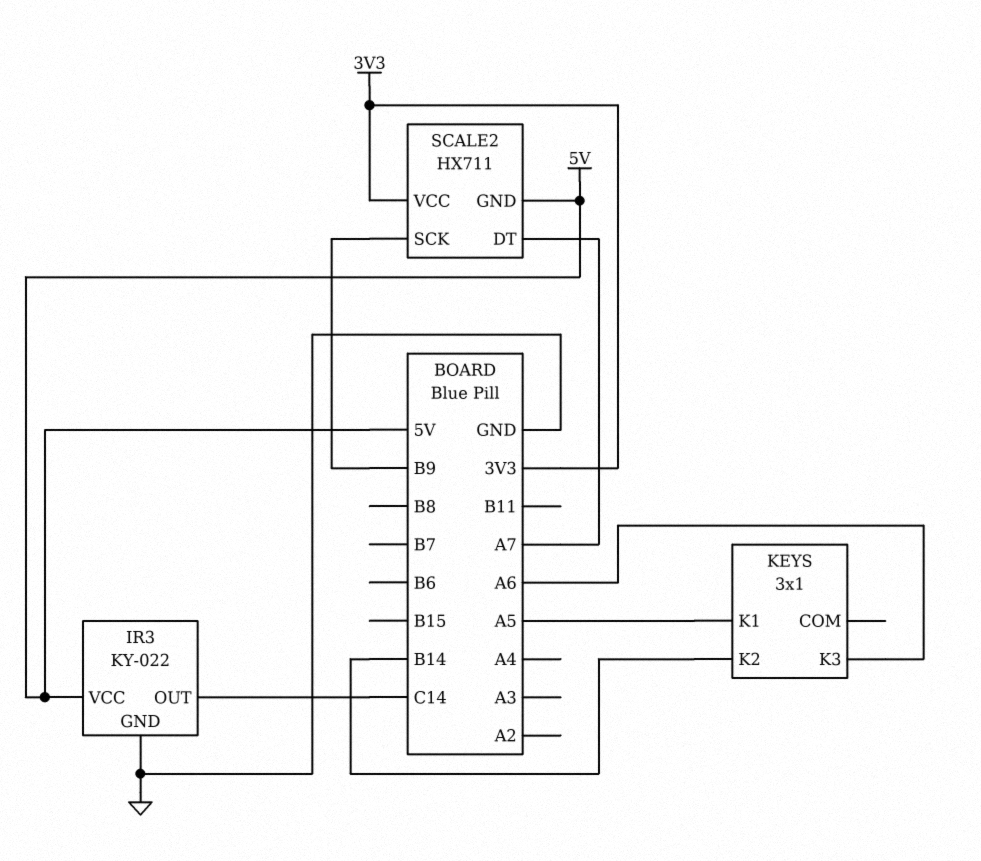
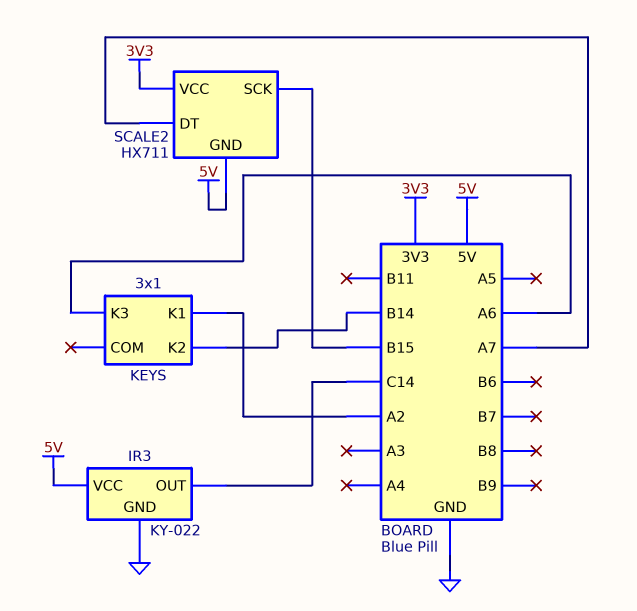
KEYS pin K1: A5 -> A2
SCALE2 pin SCK: B9 -> B15

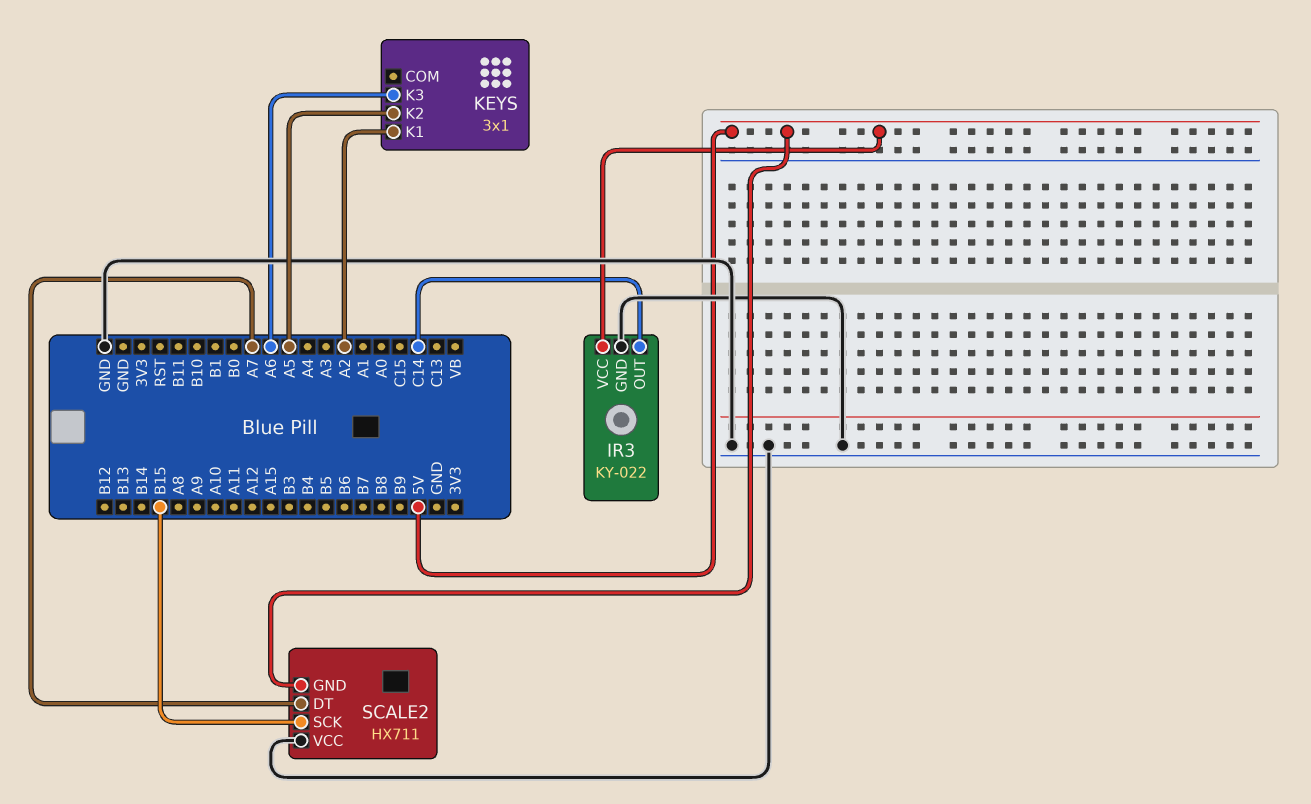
KEYS pin K2: B14 -> A5
SCALE2 pin VCC: 3V3 -> GND

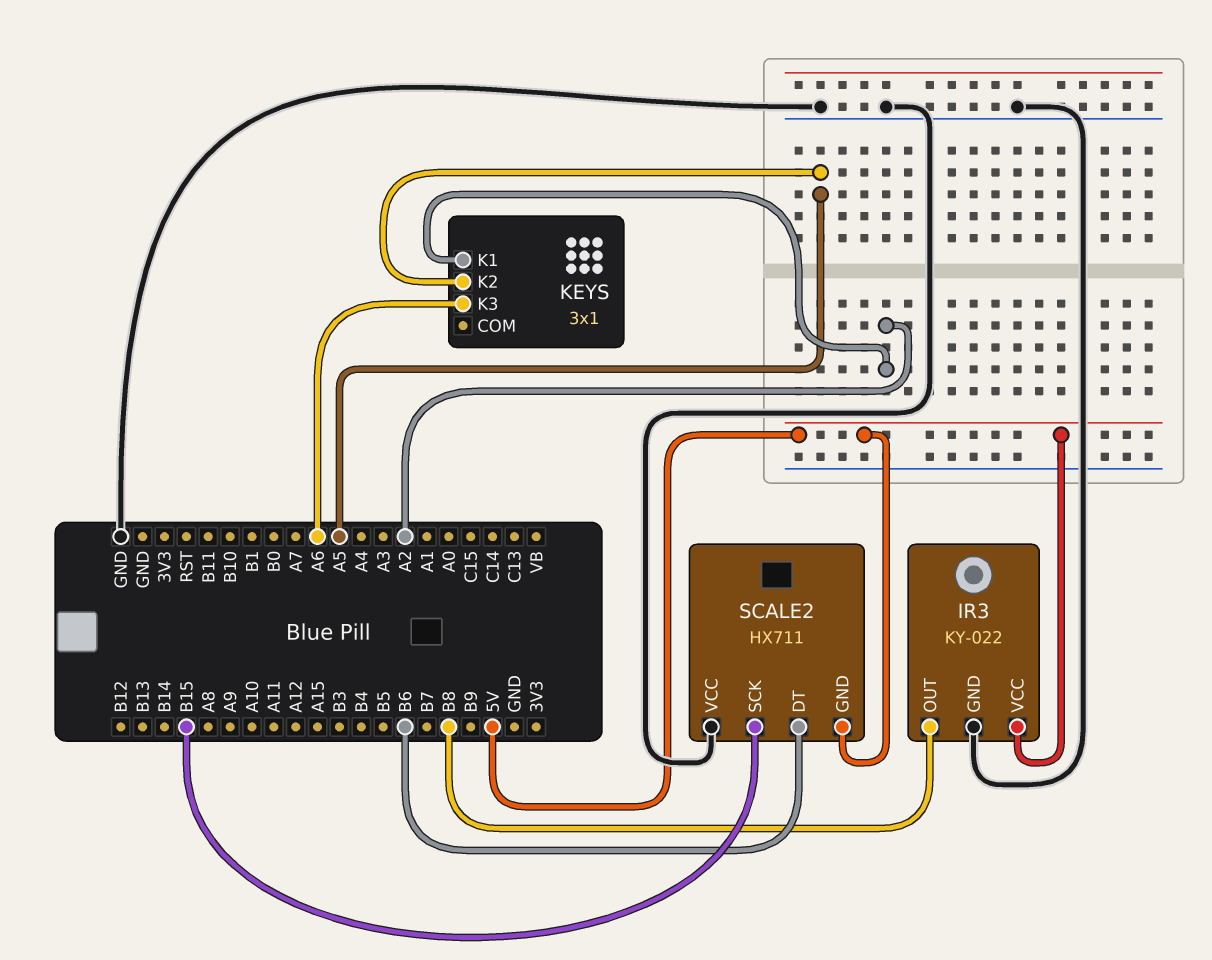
IR3 pin OUT: C14 -> B8
SCALE2 pin DT: A7 -> B6

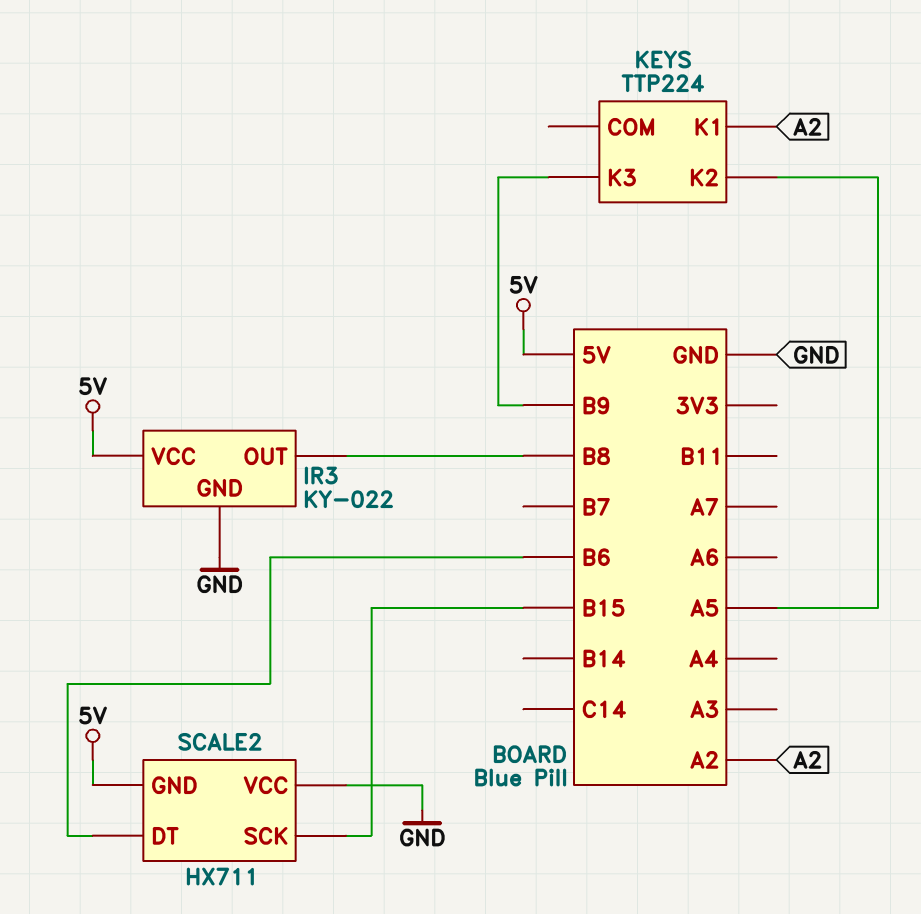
KEYS: 3x1 -> TTP224
KEYS pin K3: A6 -> B9

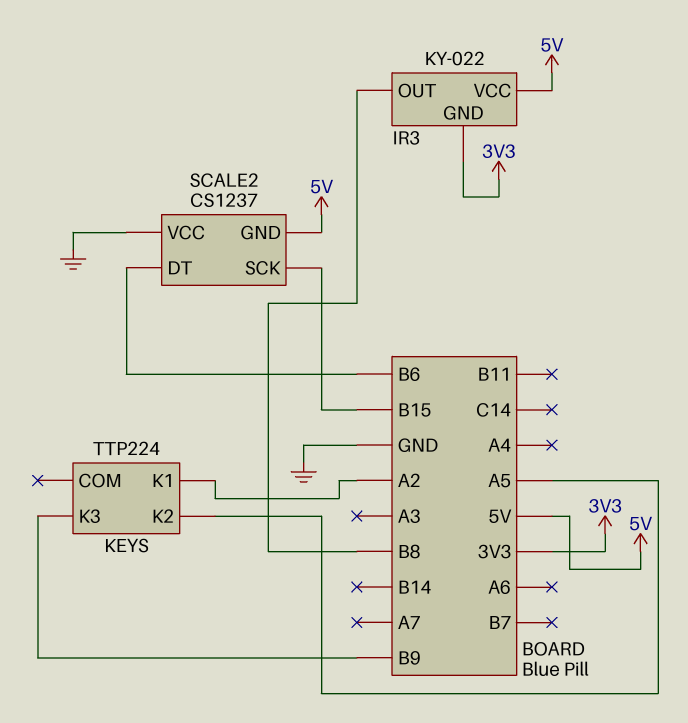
IR3 pin GND: GND -> 3V3
SCALE2: HX711 -> CS1237

